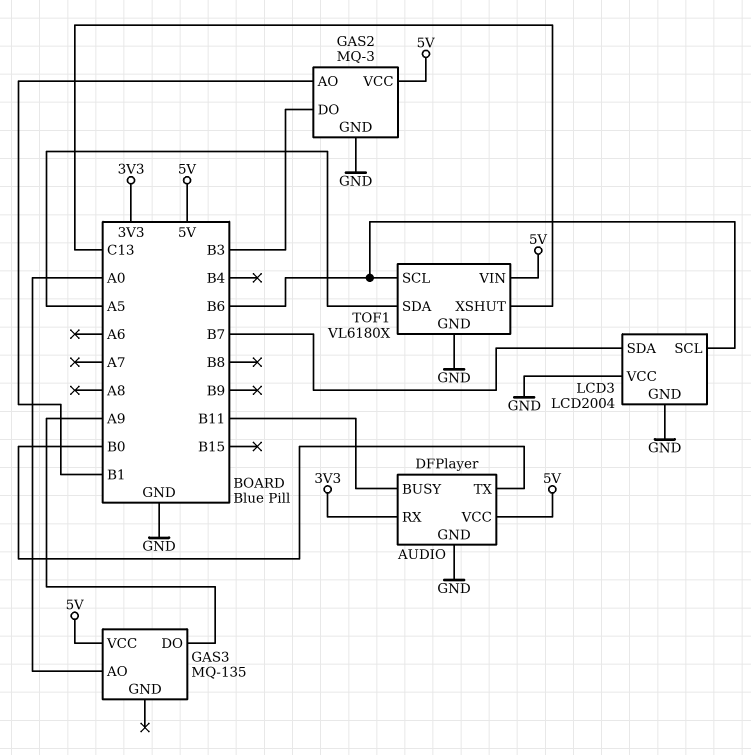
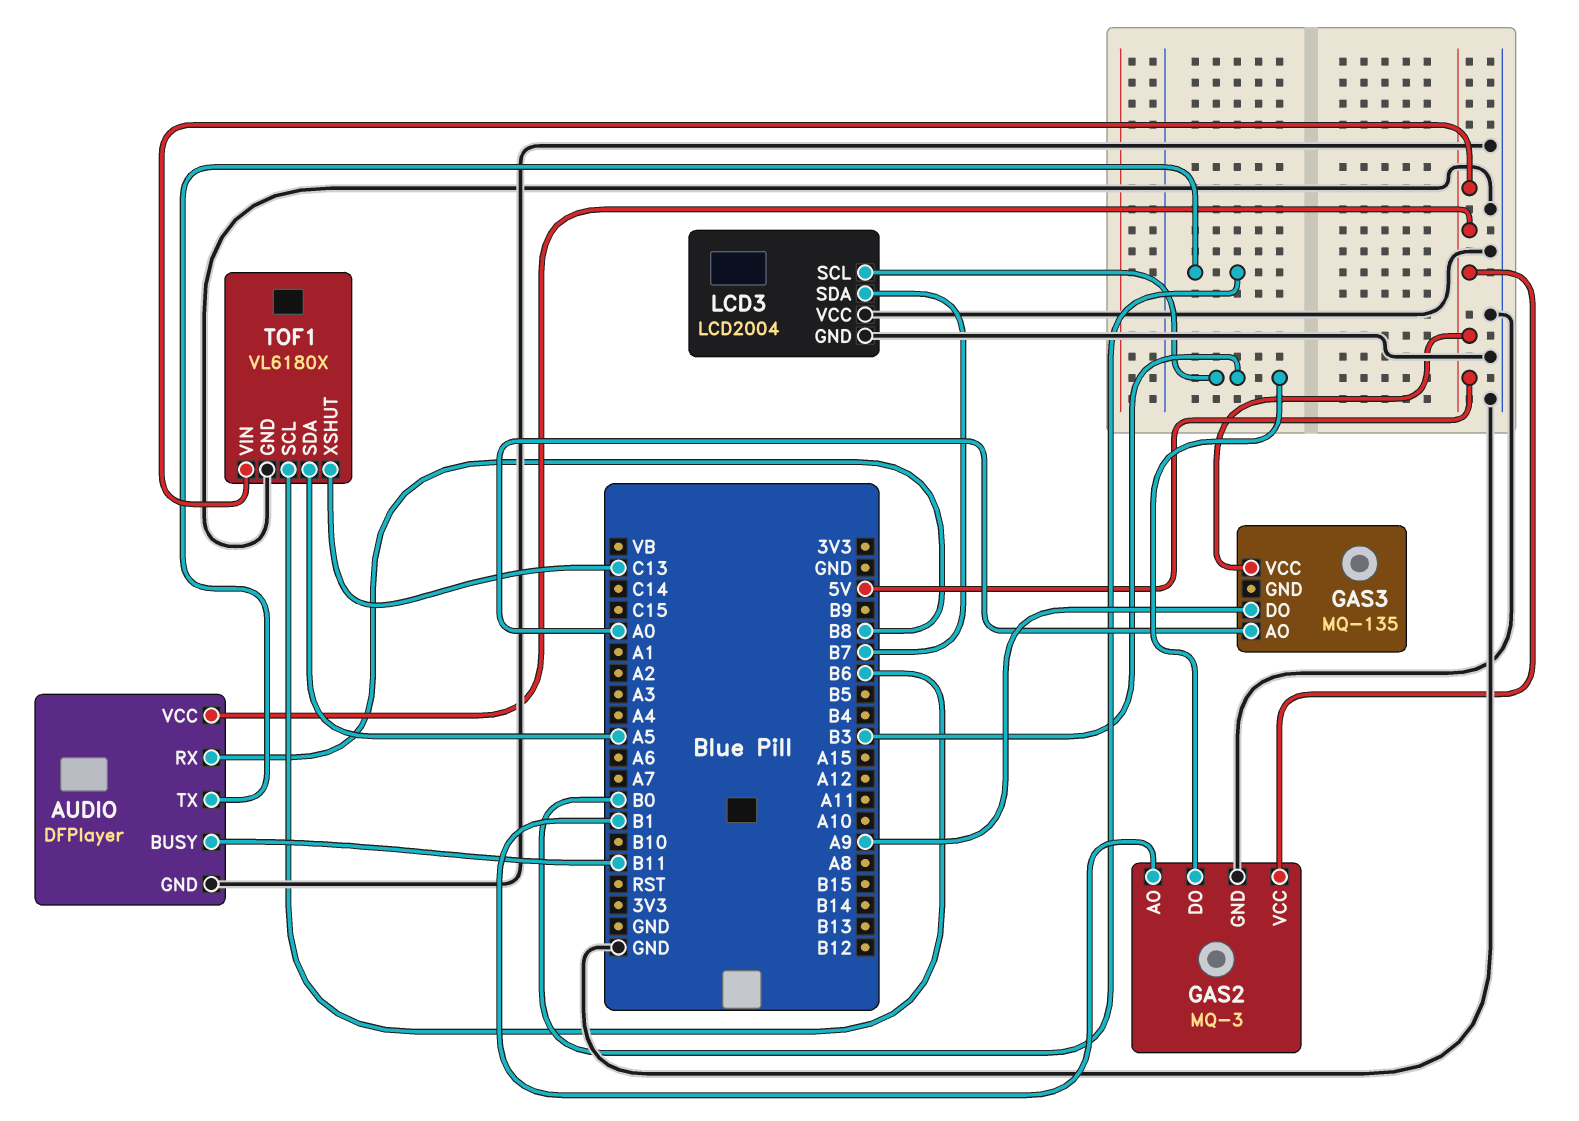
AUDIO pin RX: 3V3 -> B8
LCD3 pin SCL: B6 -> B3

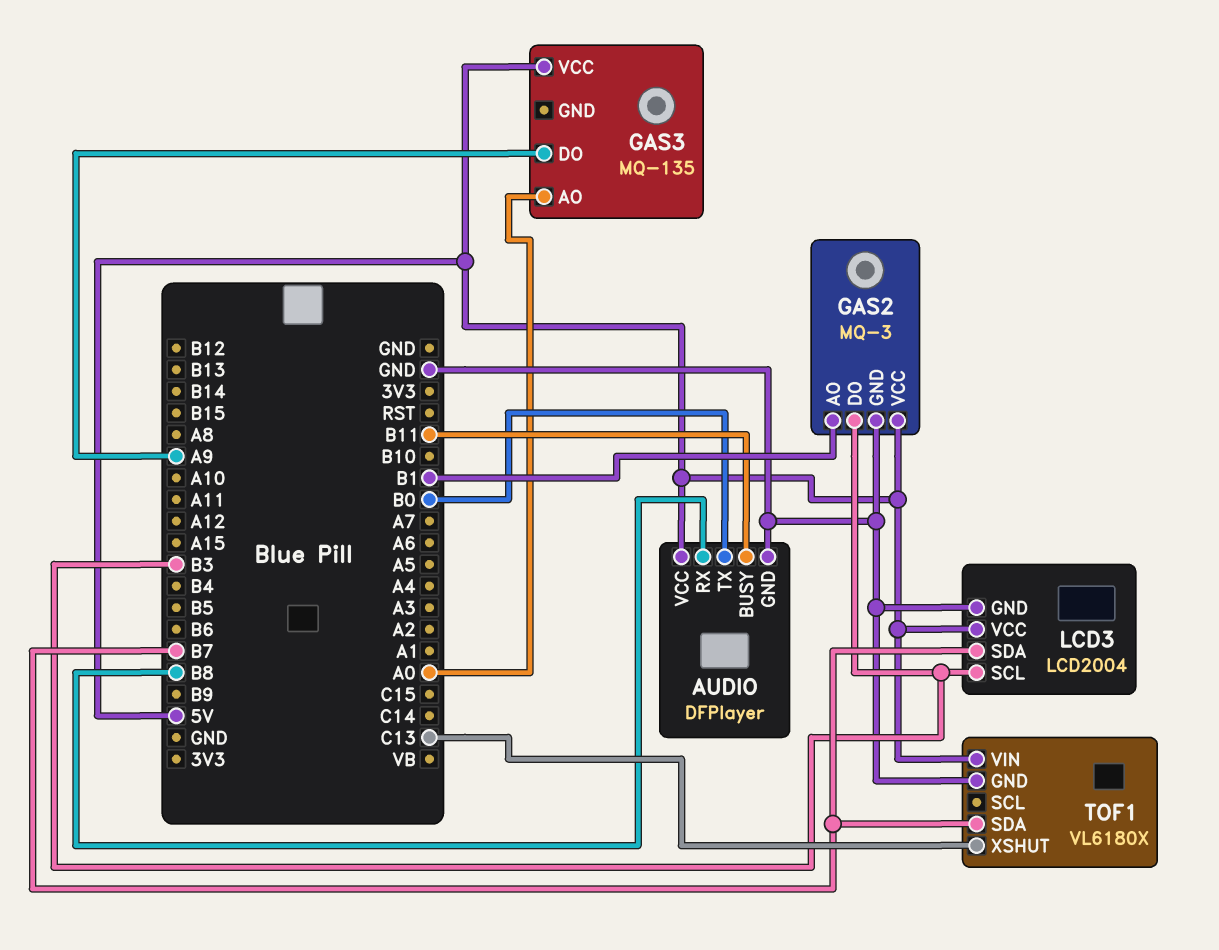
LCD3 pin VCC: GND -> 5V
TOF1 pin SCL: B6 -> none
TOF1 pin SDA: A5 -> B7

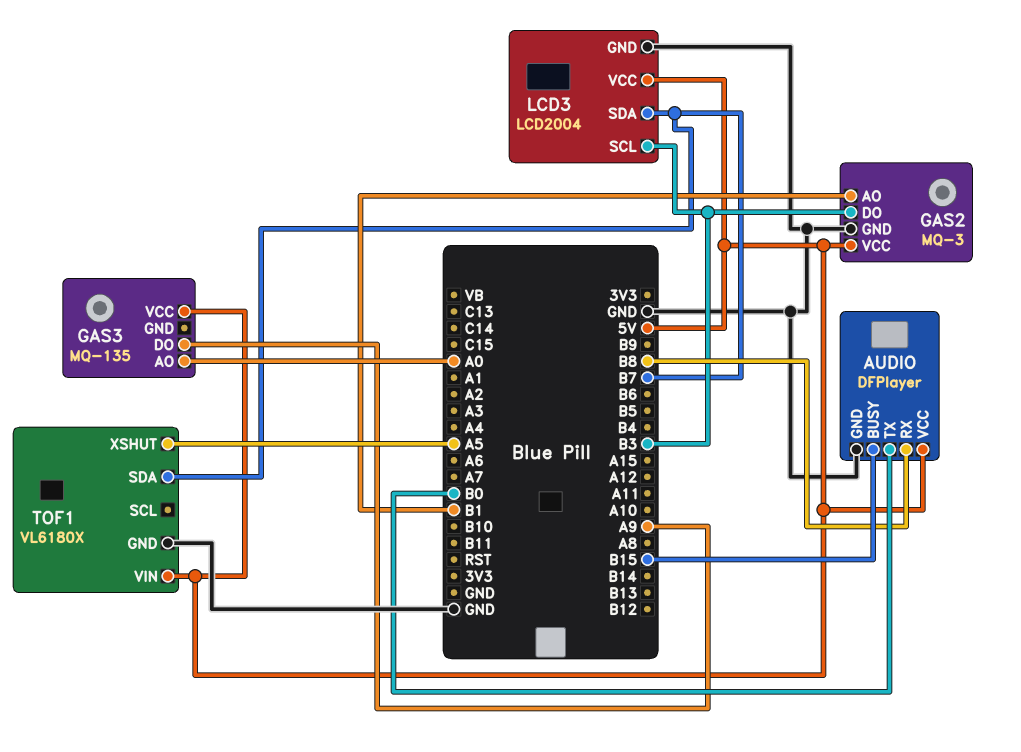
AUDIO pin BUSY: B11 -> B15
TOF1 pin XSHUT: C13 -> A5

